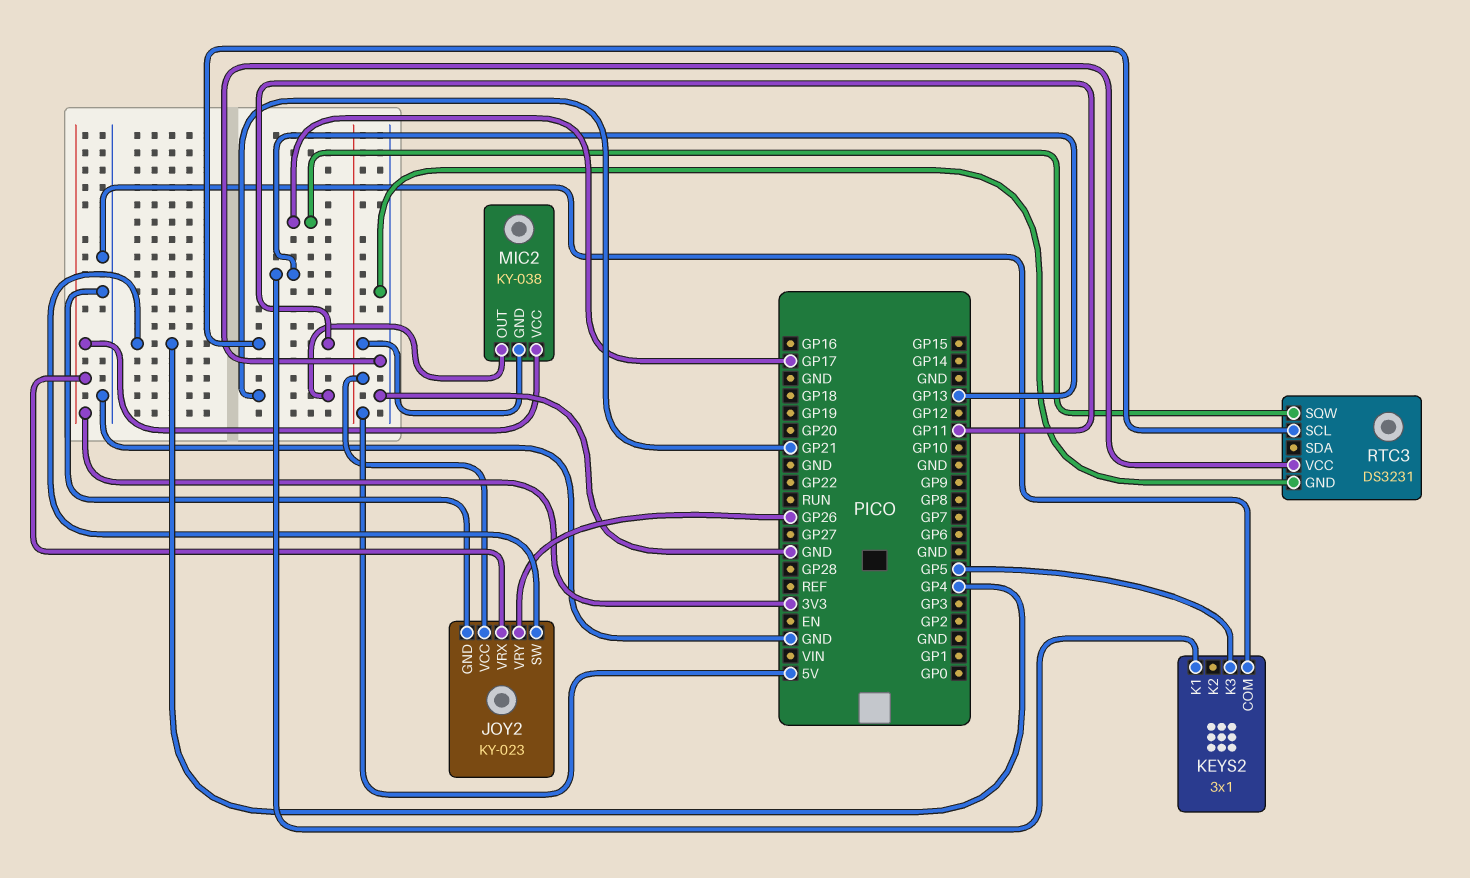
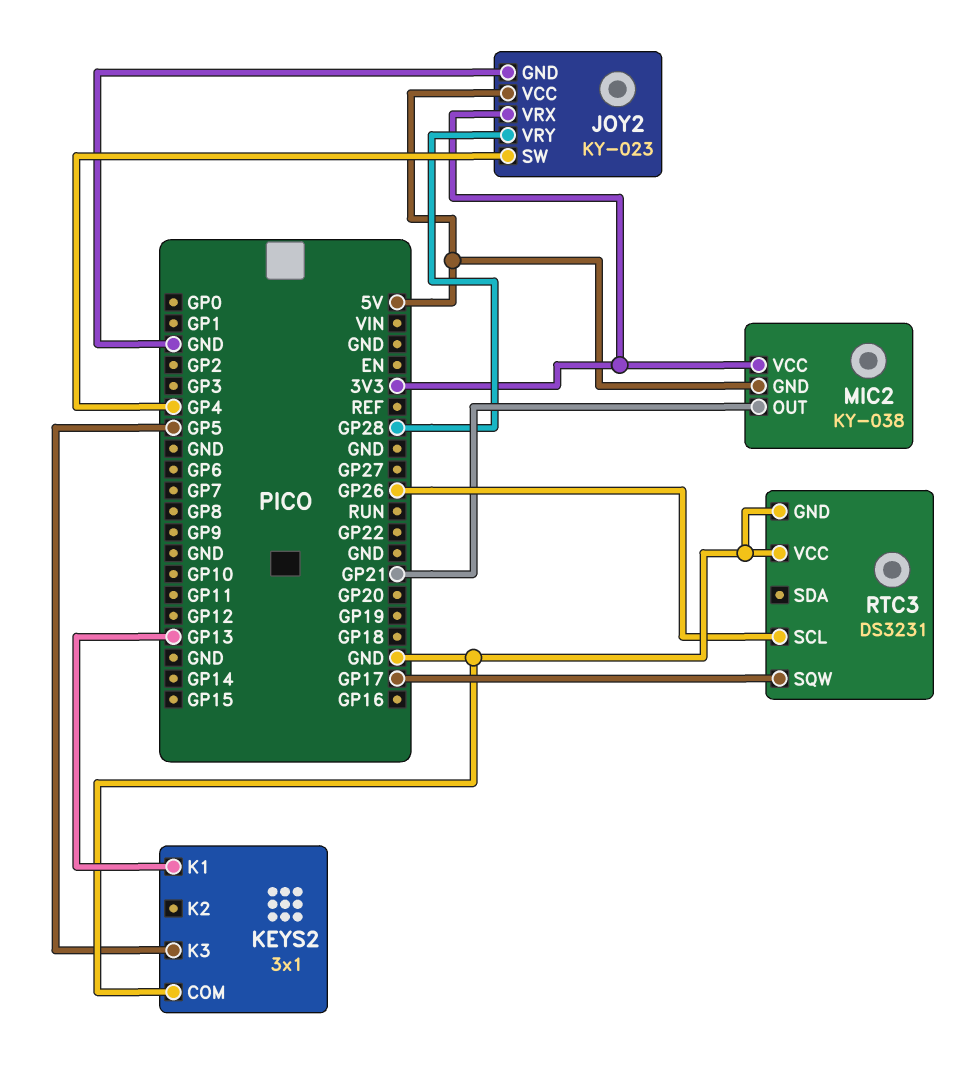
JOY2 pin VRY: GP26 -> GP28
RTC3 pin SCL: GP11 -> GP26

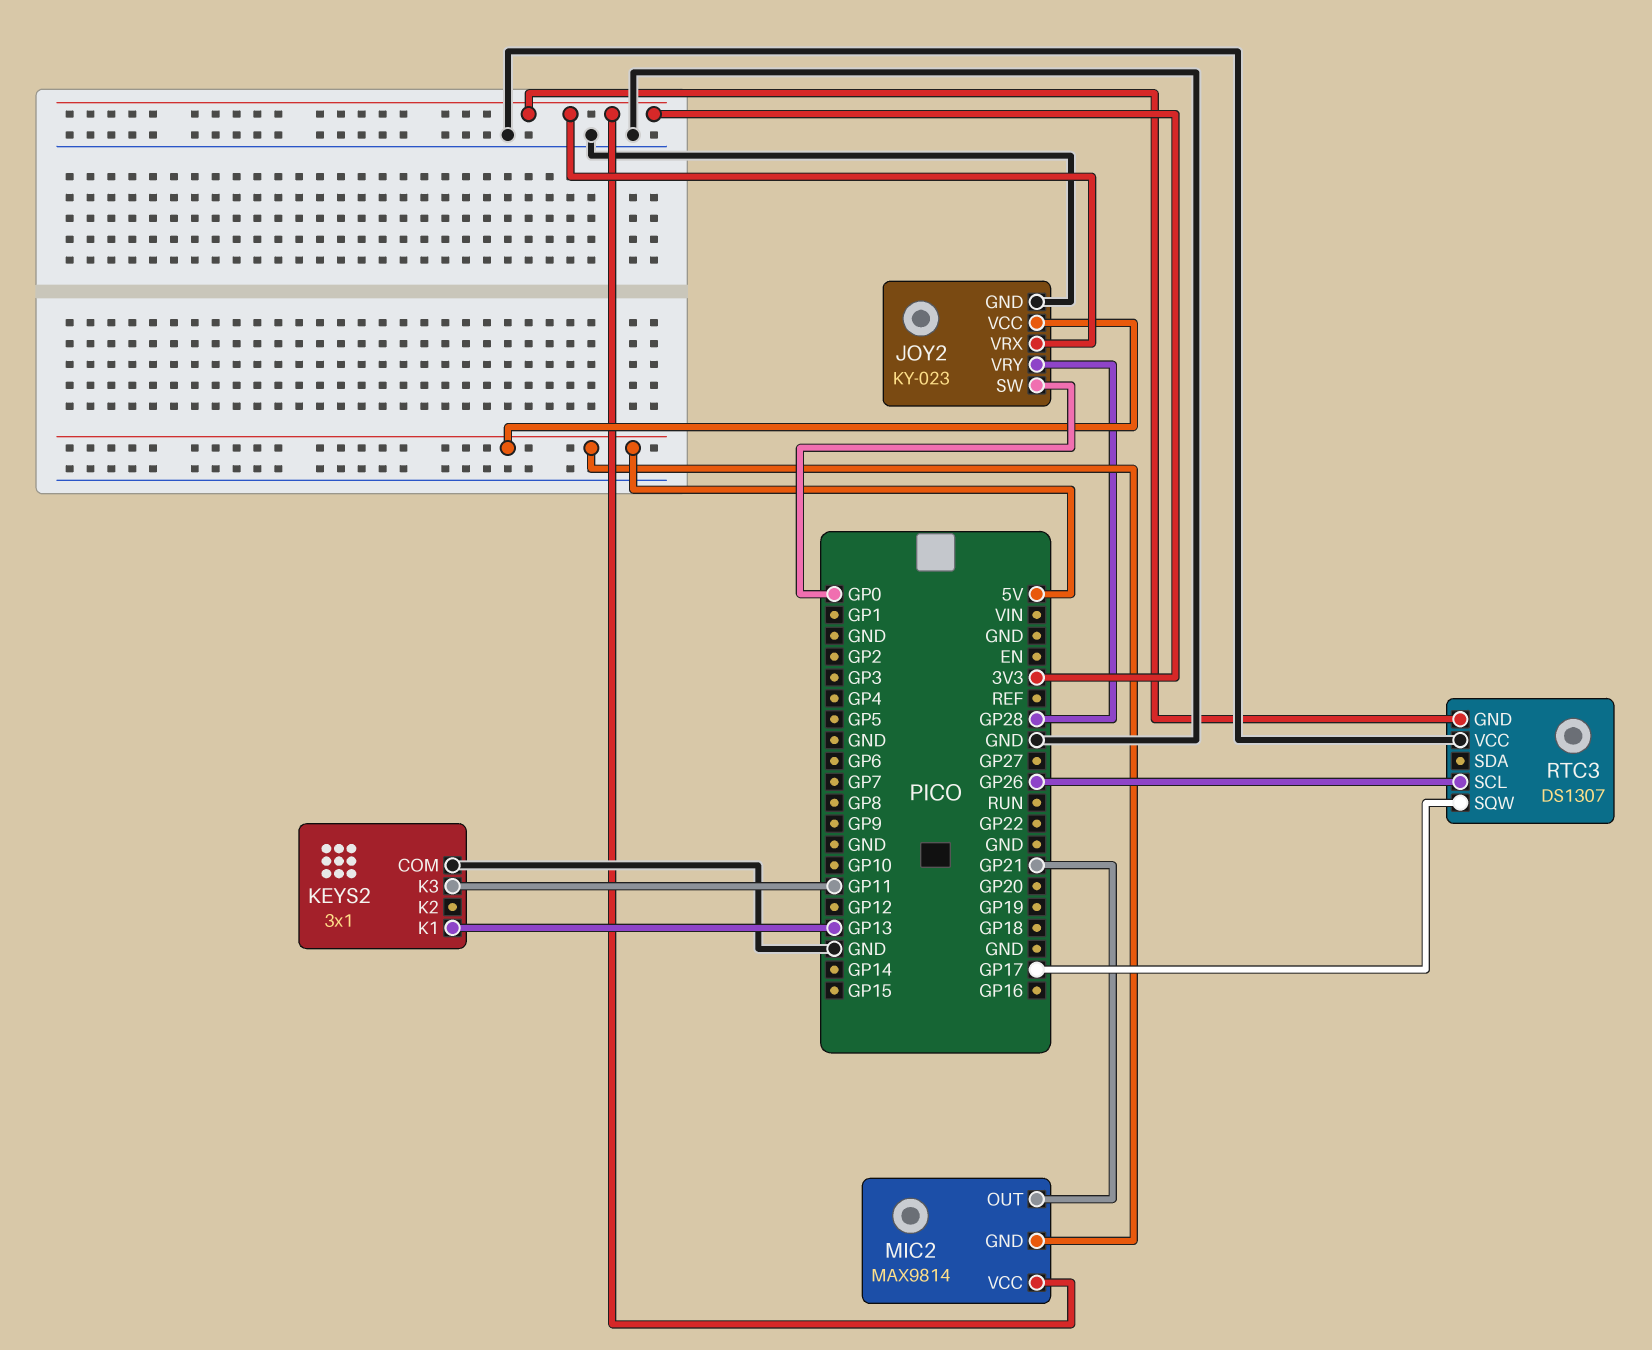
JOY2 pin SW: GP4 -> GP0
KEYS2 pin K3: GP5 -> GP11
MIC2: KY-038 -> MAX9814
RTC3: DS3231 -> DS1307
RTC3 pin GND: GND -> 3V3

